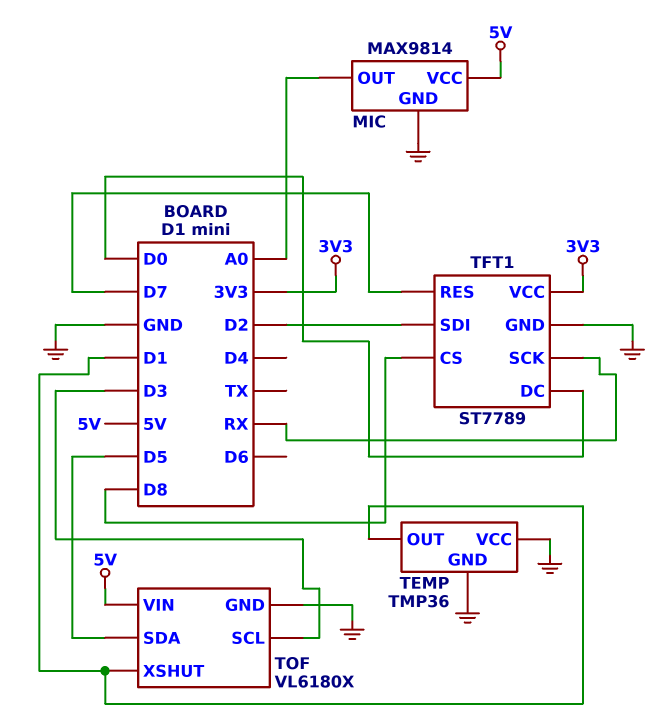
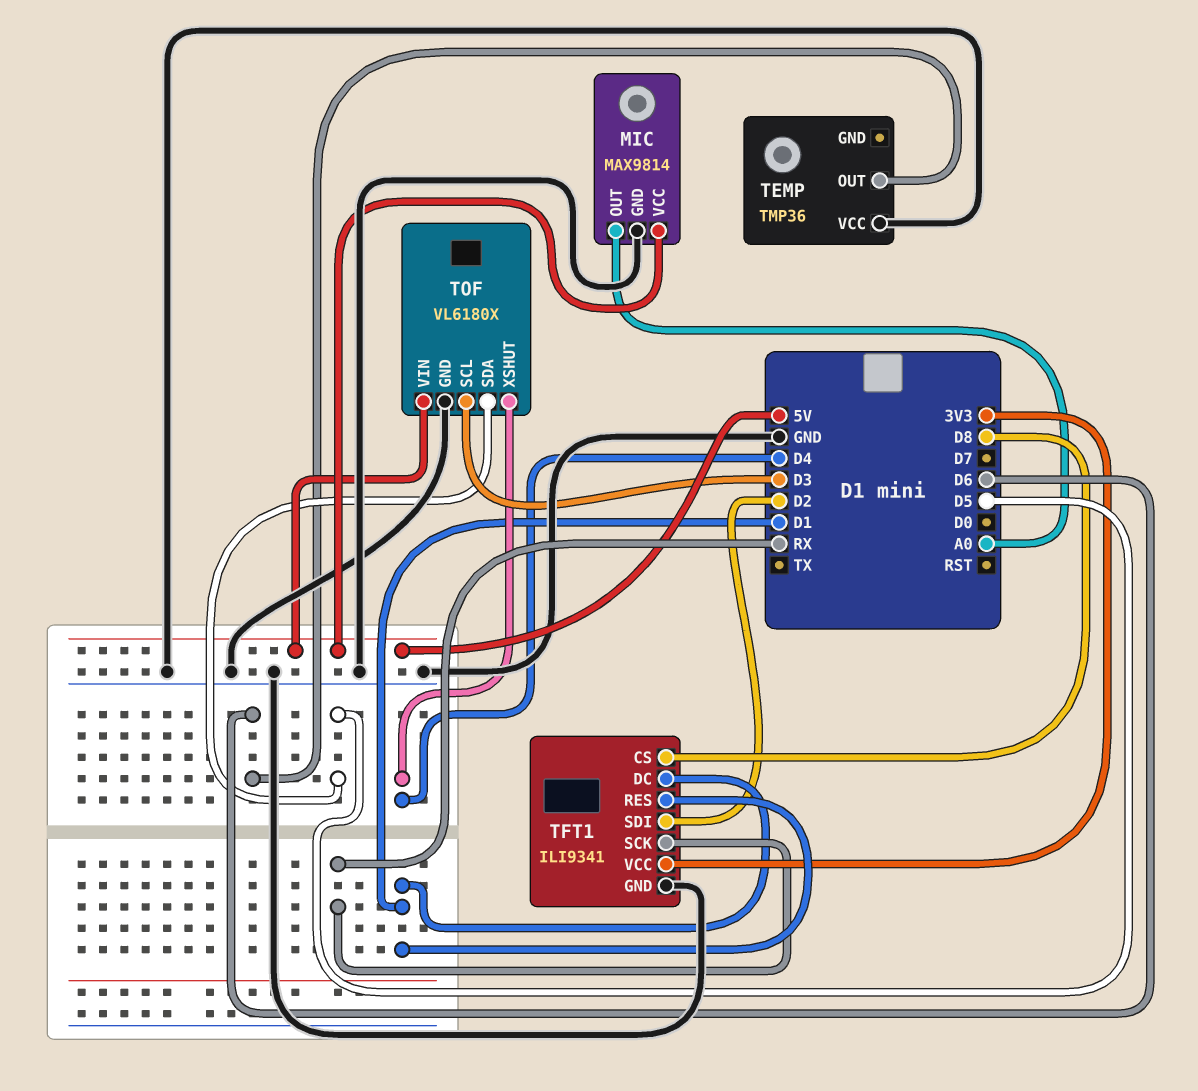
TEMP pin GND: GND -> none
TEMP pin OUT: D1 -> D6
TFT1: ST7789 -> ILI9341
TFT1 pin DC: D0 -> D1
TFT1 pin RES: D7 -> D1
TOF pin XSHUT: D1 -> D4

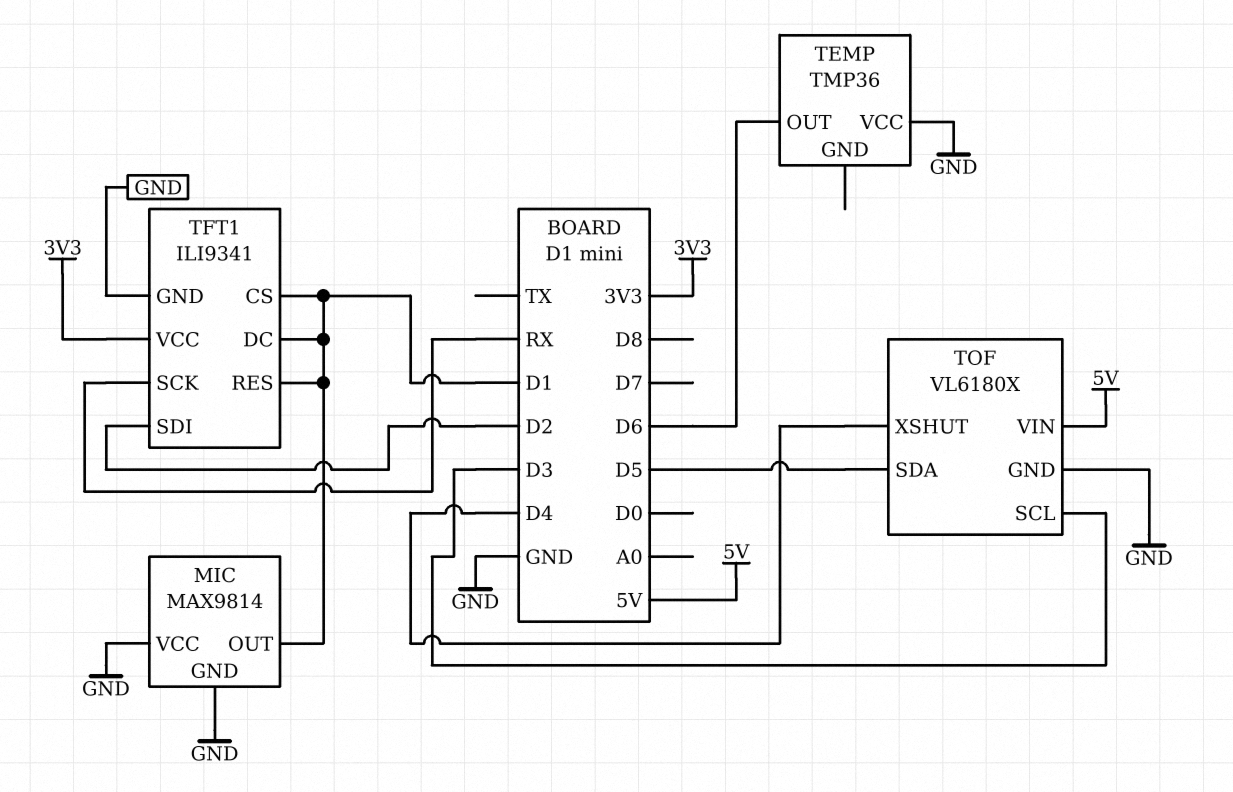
MIC pin OUT: A0 -> D1
MIC pin VCC: 5V -> GND
TFT1 pin CS: D8 -> D1

